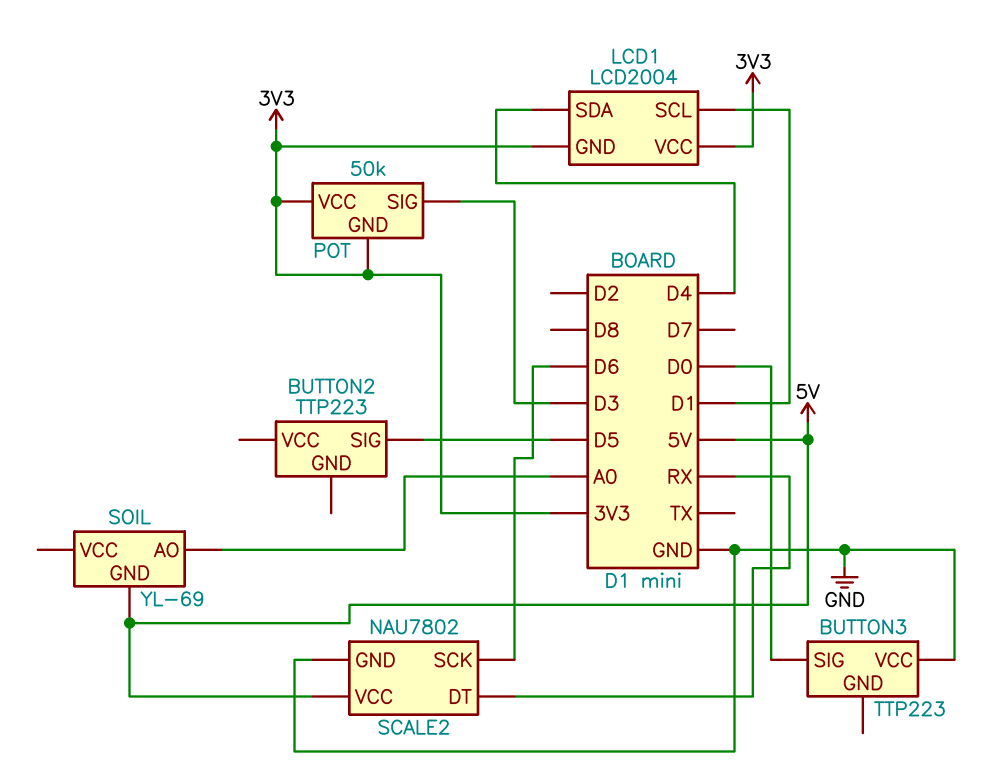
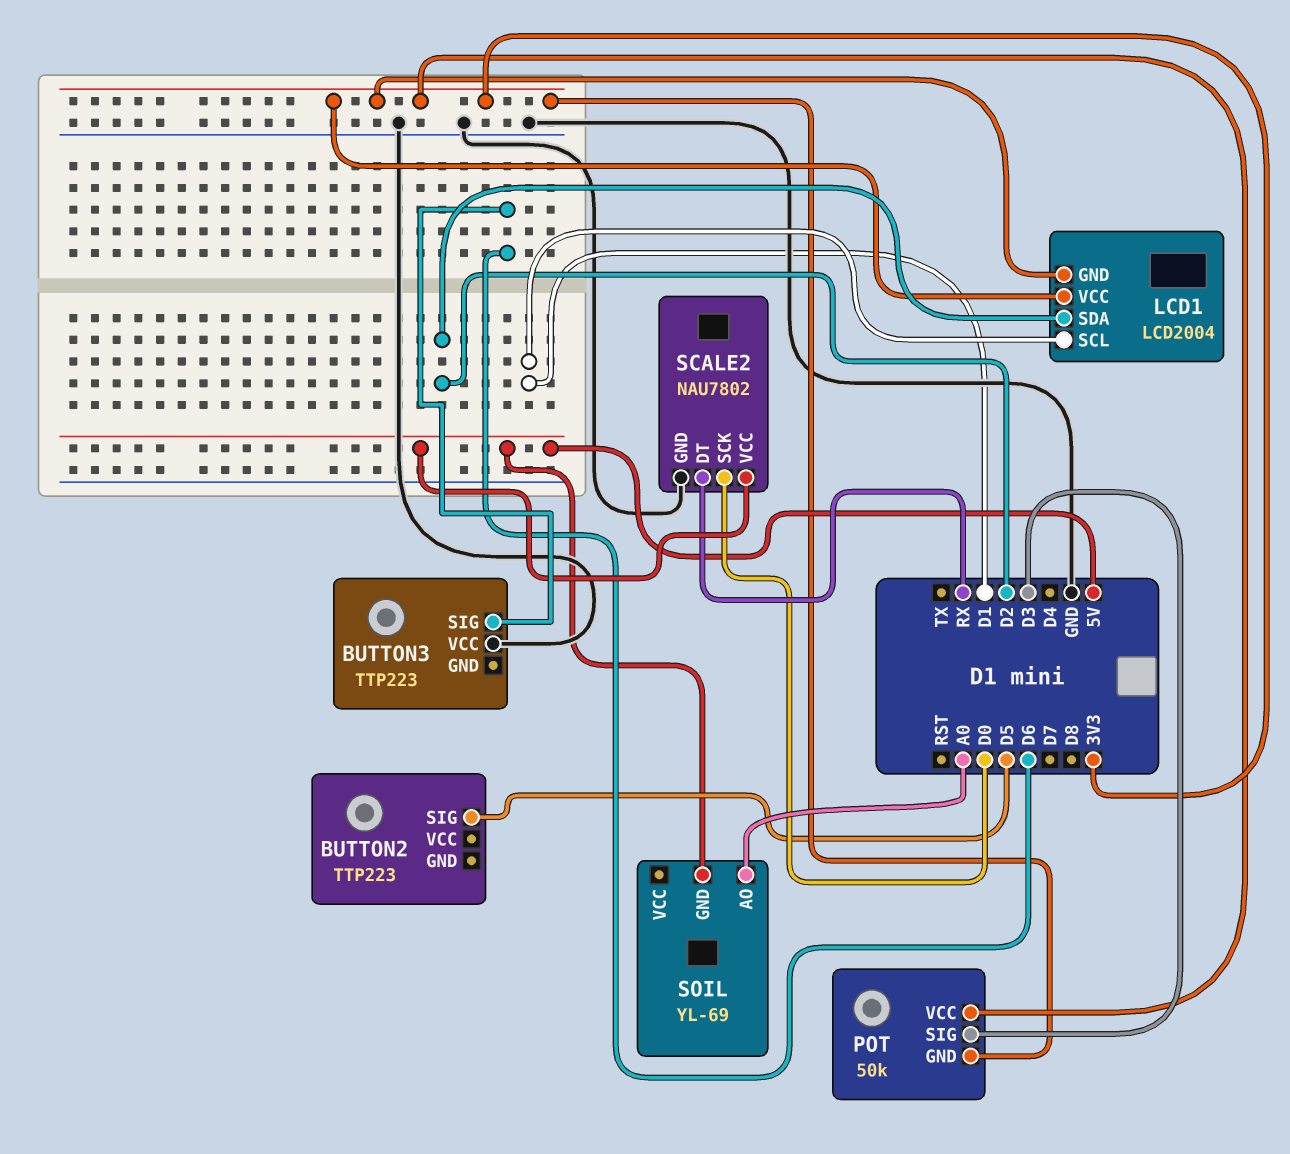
BUTTON3 pin SIG: D0 -> D6
LCD1 pin SDA: D4 -> D2
SCALE2 pin SCK: D6 -> D0

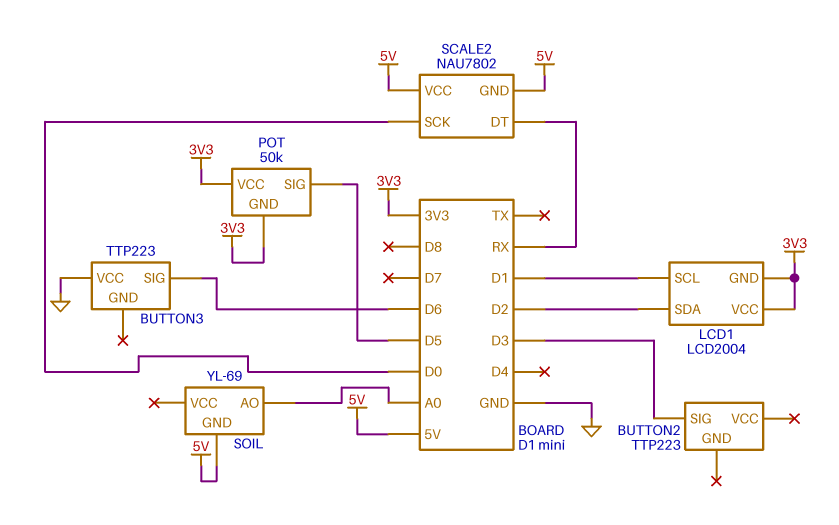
BUTTON2 pin SIG: D5 -> D3
POT pin SIG: D3 -> D5
SCALE2 pin GND: GND -> 5V

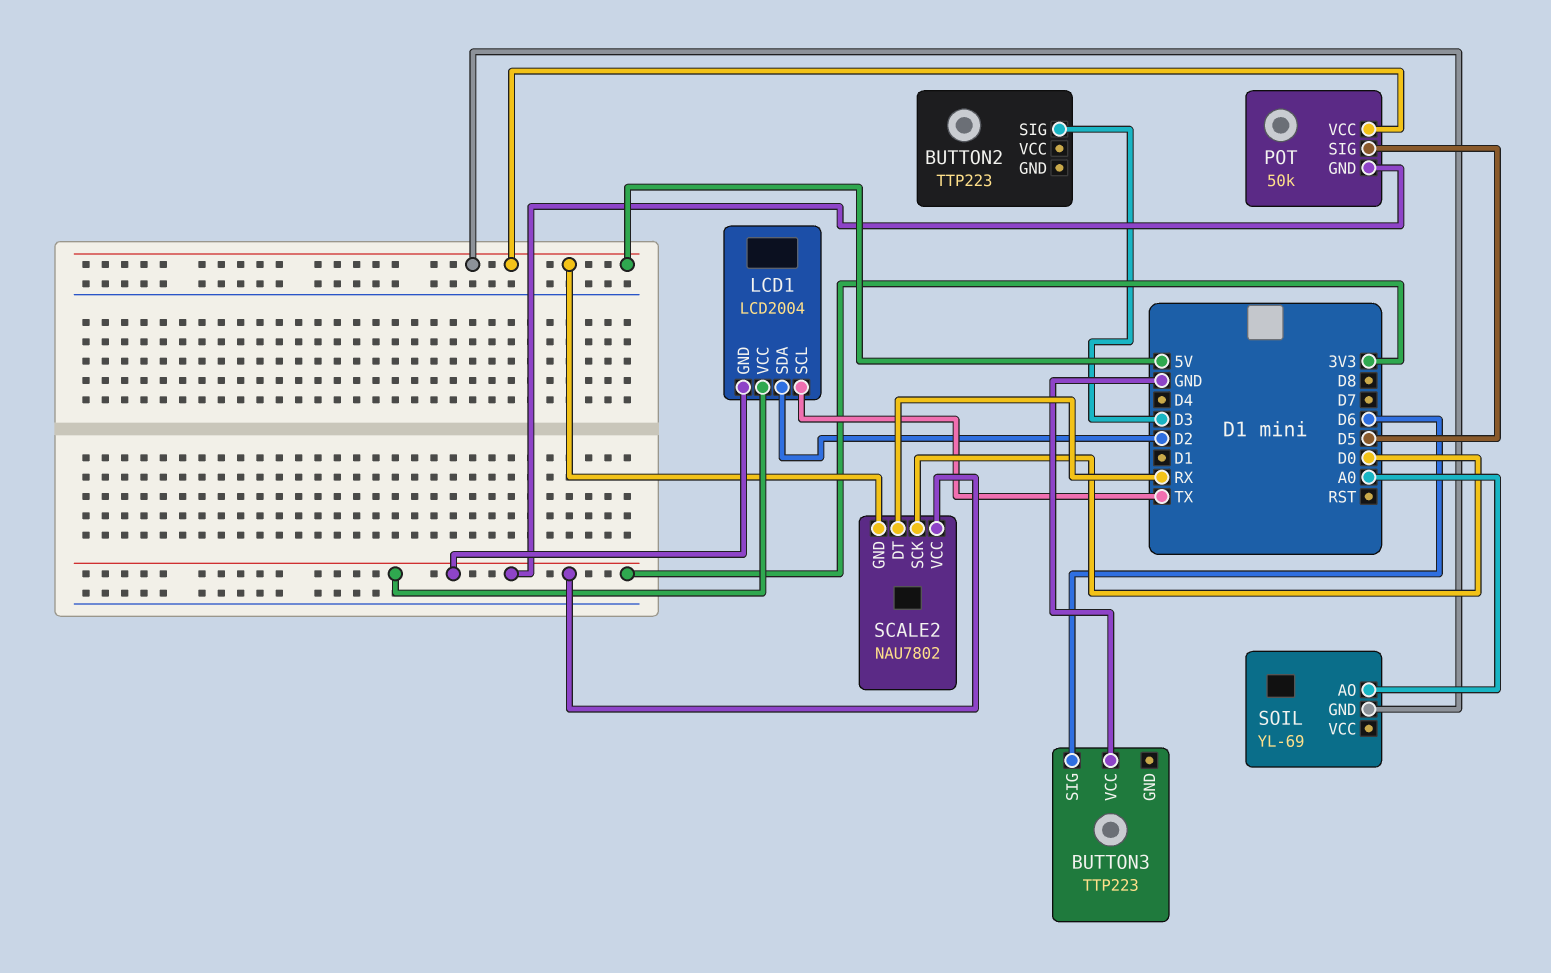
LCD1 pin SCL: D1 -> TX
POT pin VCC: 3V3 -> 5V
SCALE2 pin VCC: 5V -> 3V3

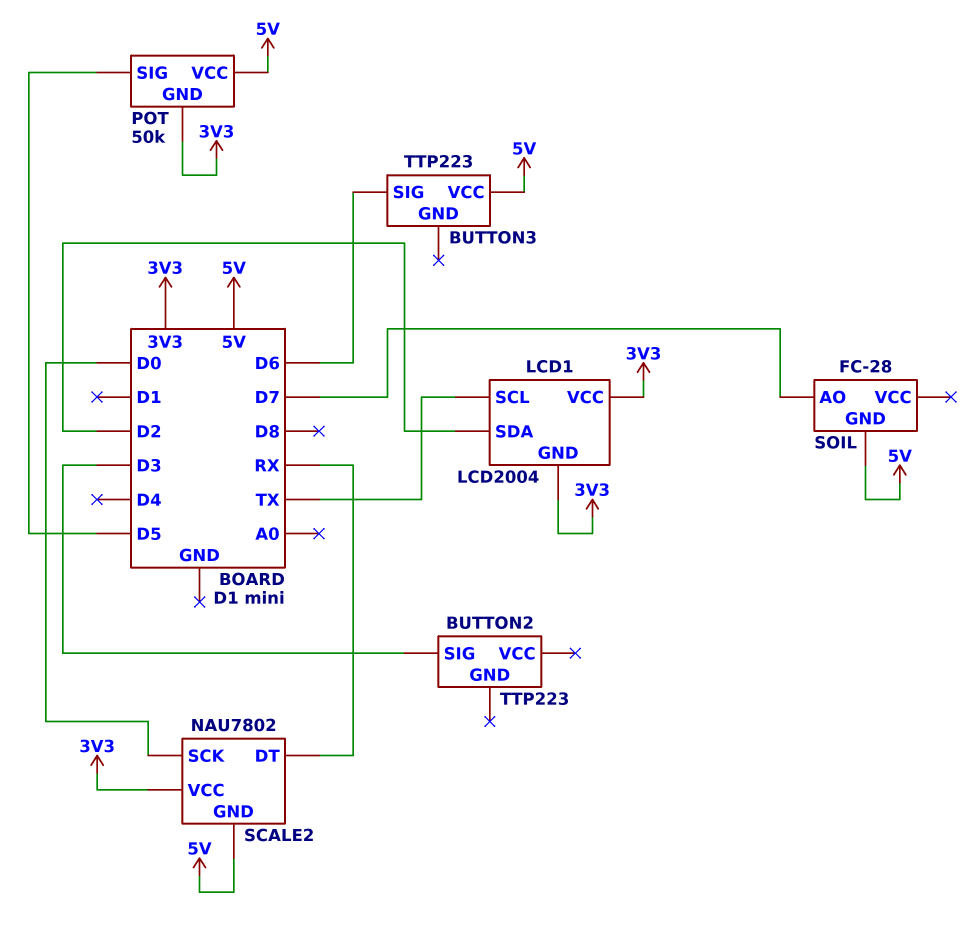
BUTTON3 pin VCC: GND -> 5V
SOIL: YL-69 -> FC-28
SOIL pin AO: A0 -> D7

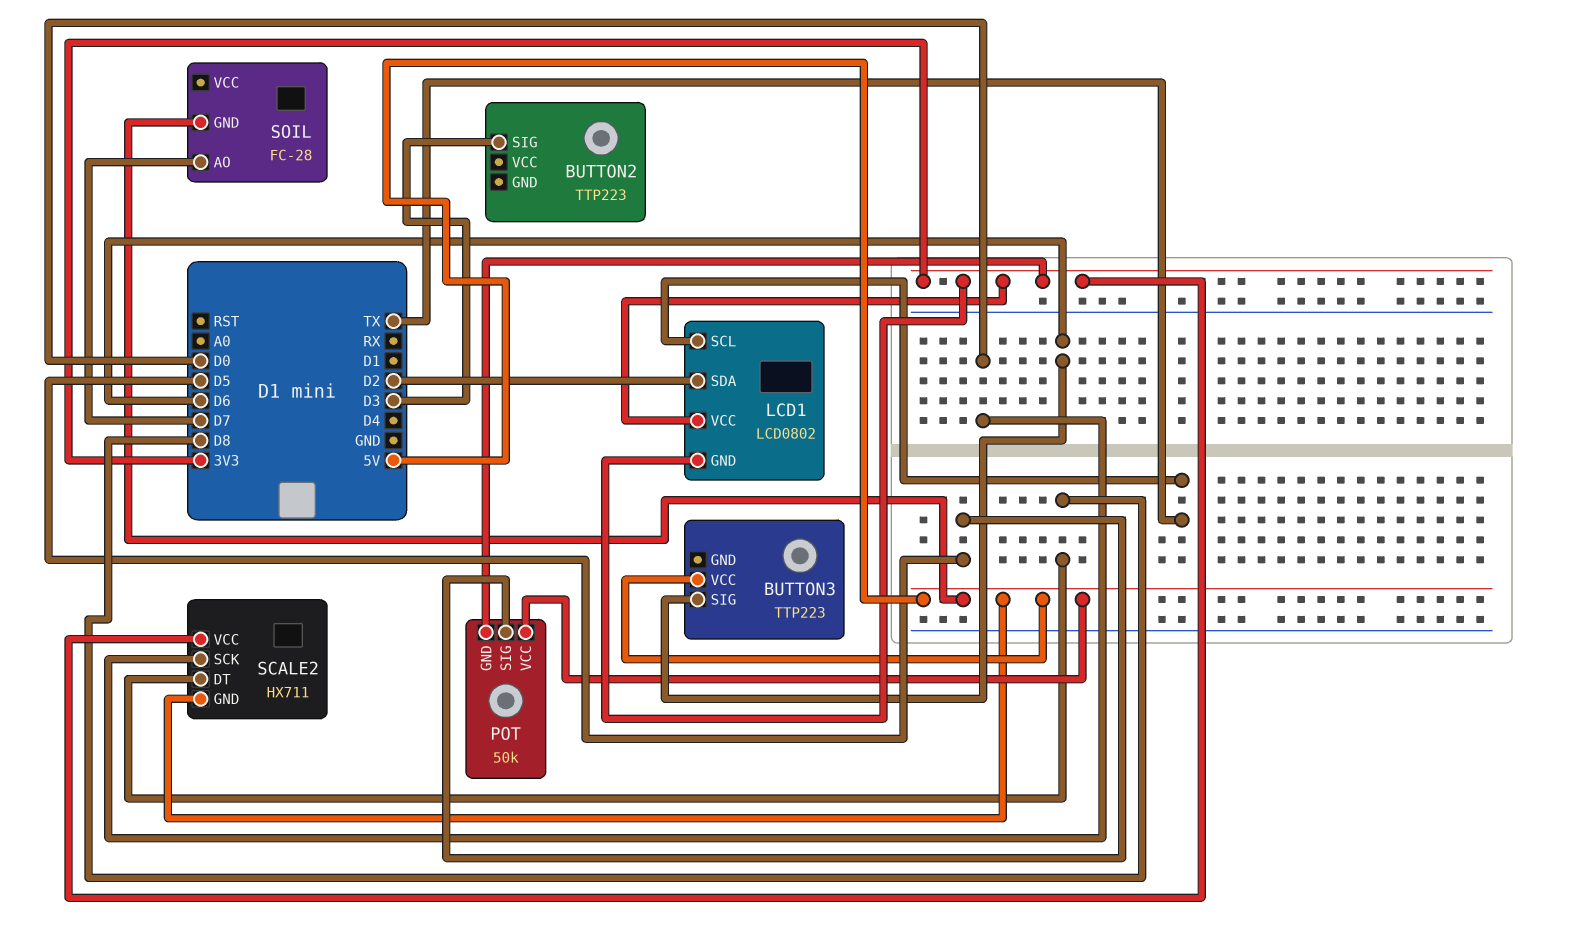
LCD1: LCD2004 -> LCD0802
SCALE2: NAU7802 -> HX711
SCALE2 pin DT: RX -> D8

